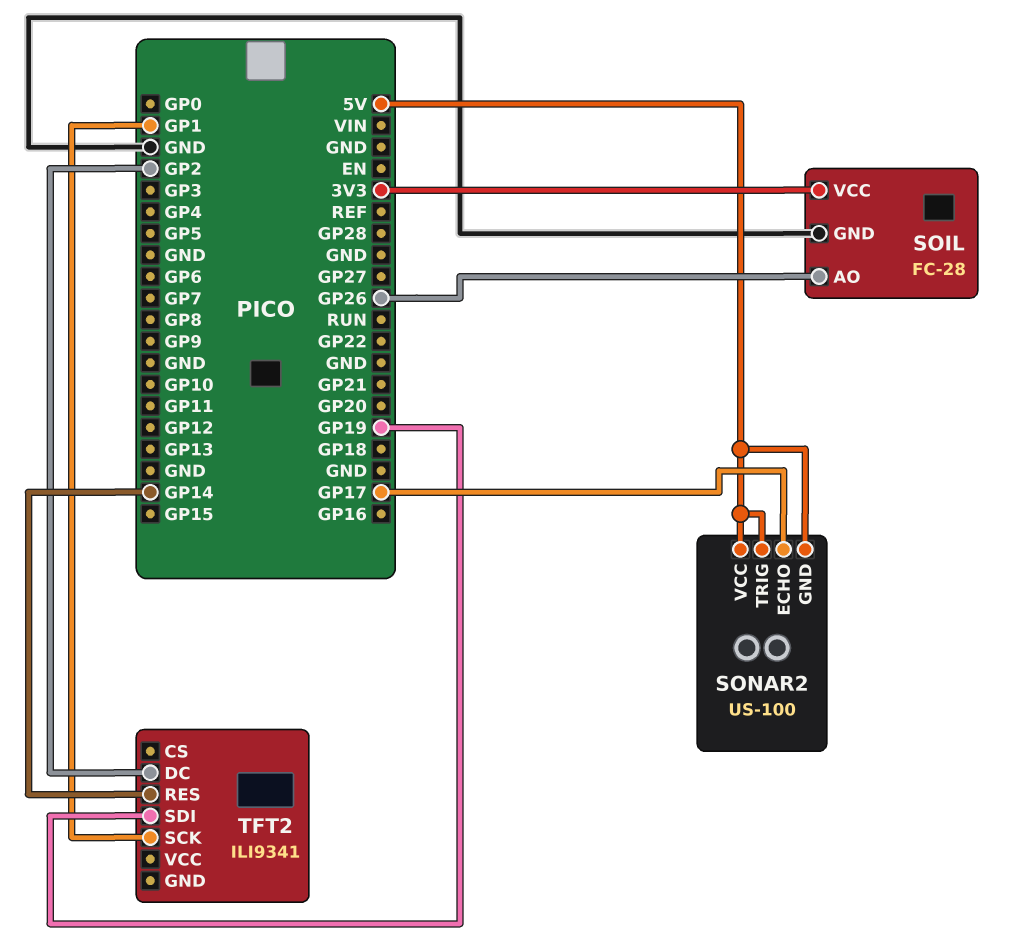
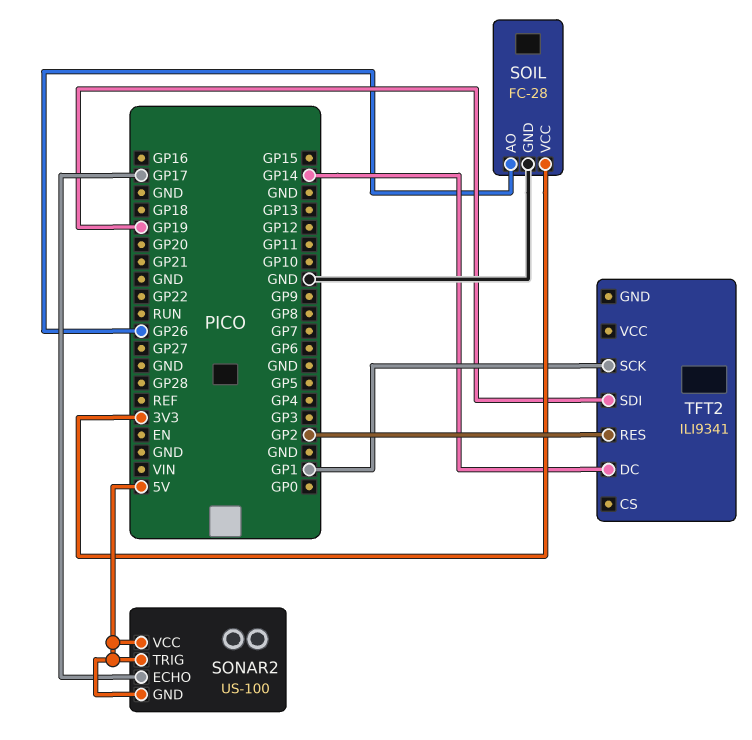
TFT2 pin DC: GP2 -> GP14
TFT2 pin RES: GP14 -> GP2

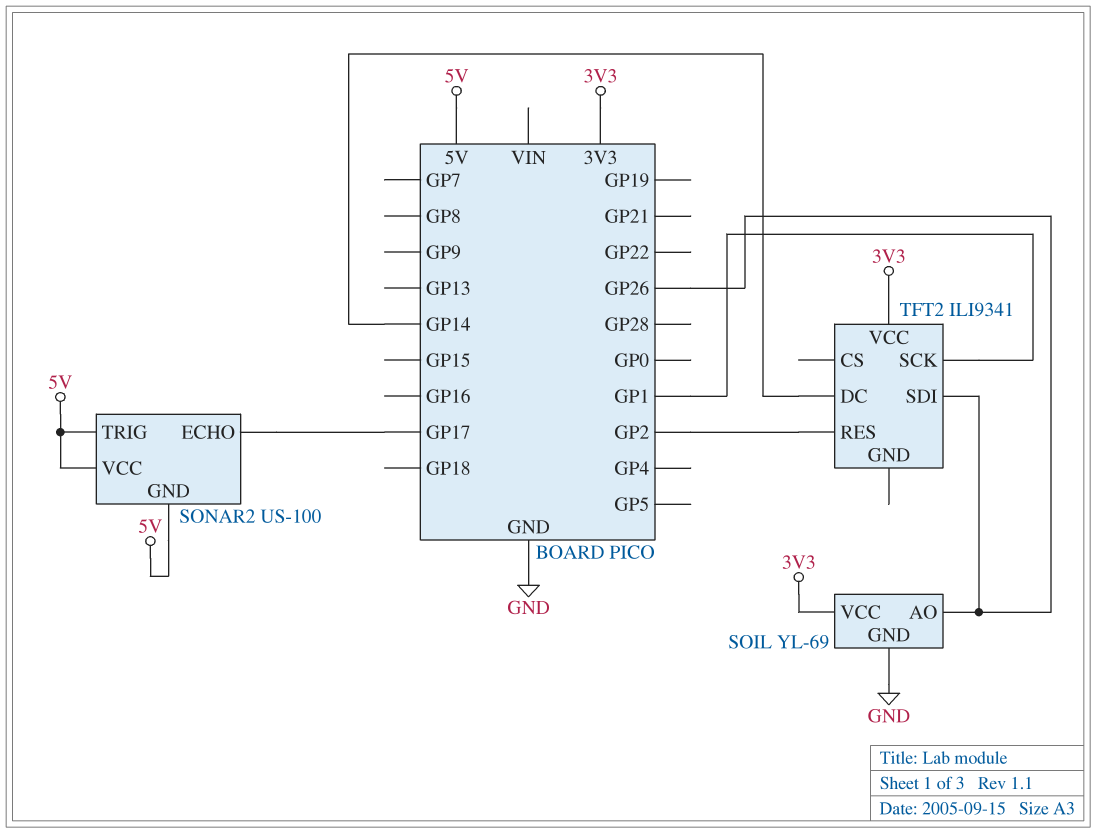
SOIL: FC-28 -> YL-69
TFT2 pin SDI: GP19 -> GP26
TFT2 pin VCC: none -> 3V3

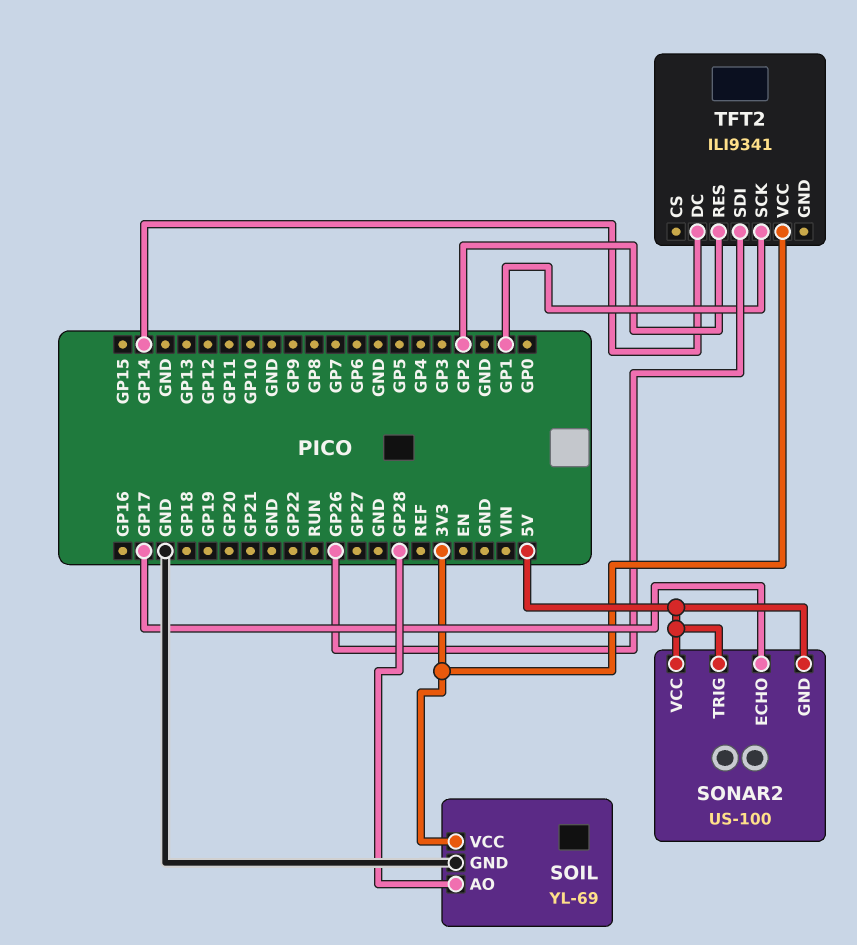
SOIL pin AO: GP26 -> GP28

